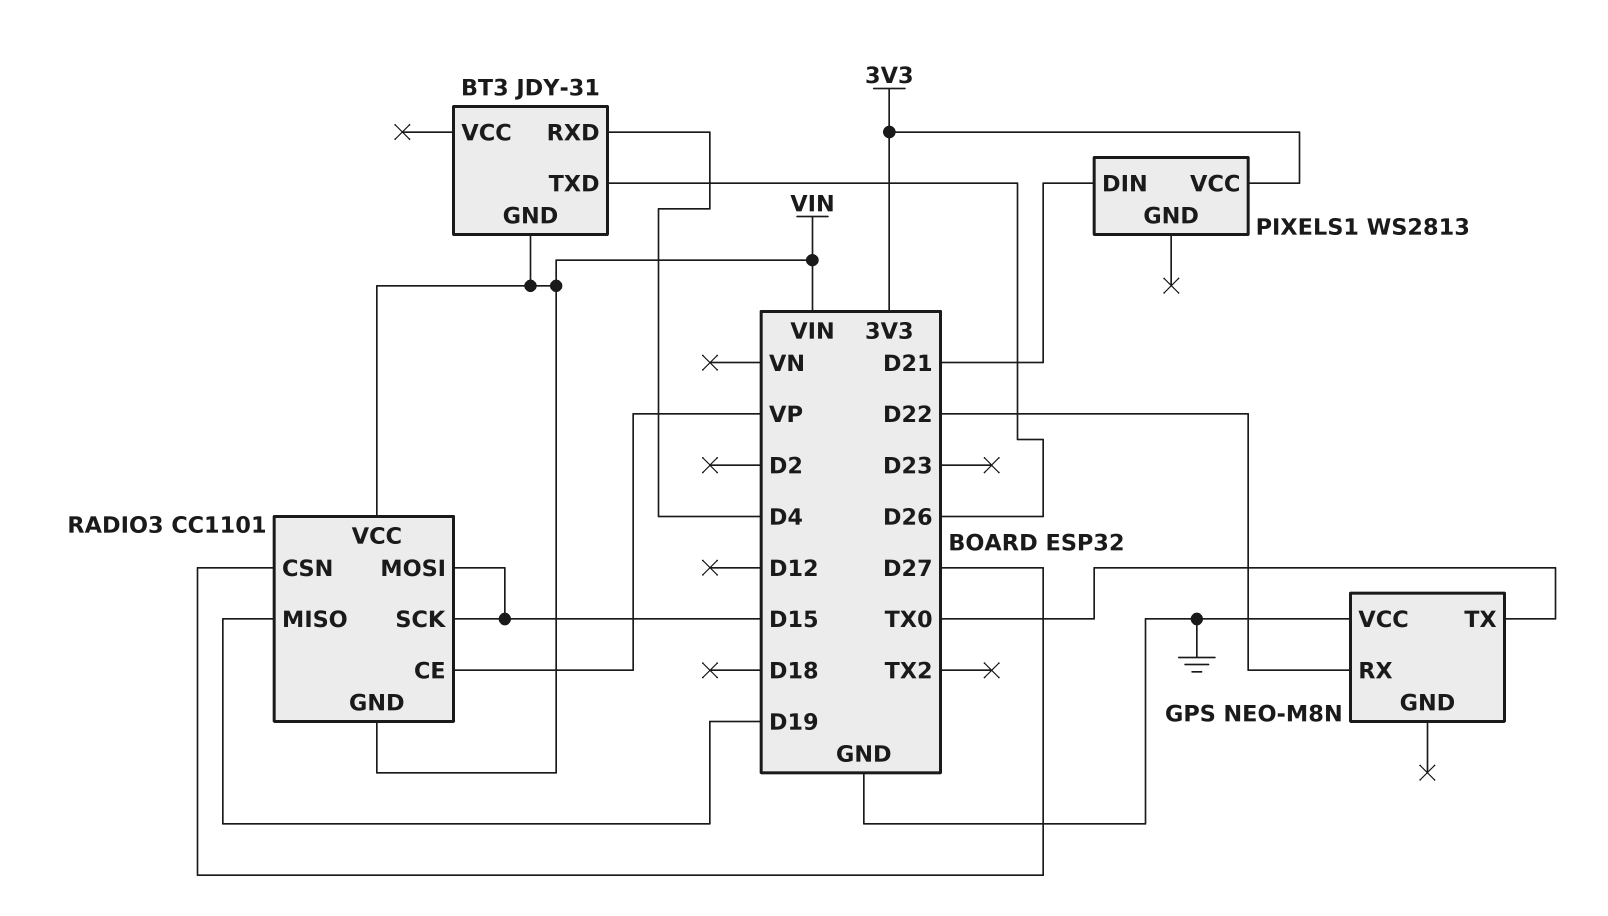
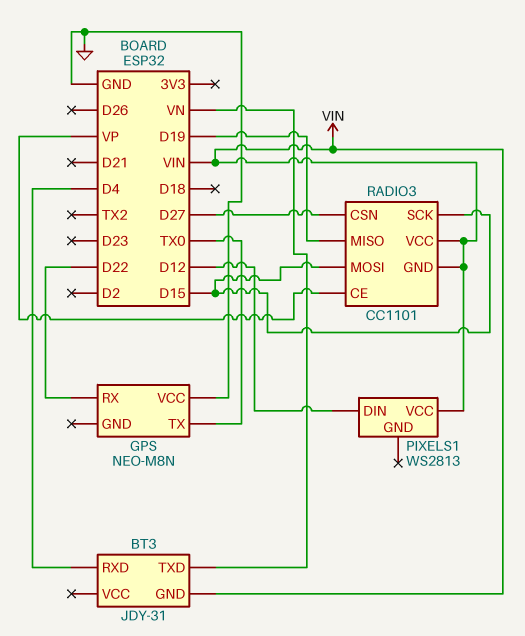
BT3 pin TXD: D26 -> VN
PIXELS1 pin DIN: D21 -> D12
PIXELS1 pin VCC: 3V3 -> VIN

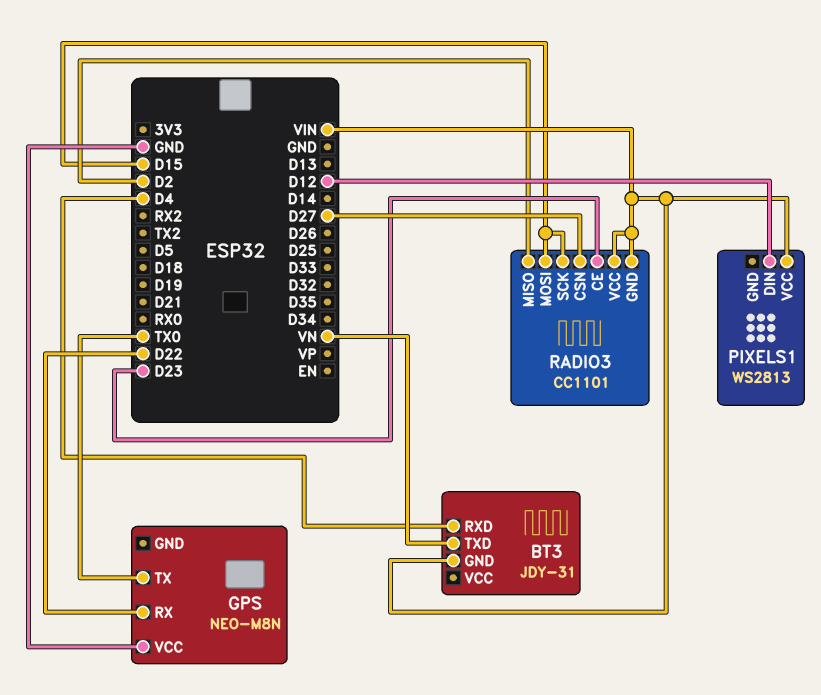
RADIO3 pin CE: VP -> D23
RADIO3 pin MISO: D19 -> D2

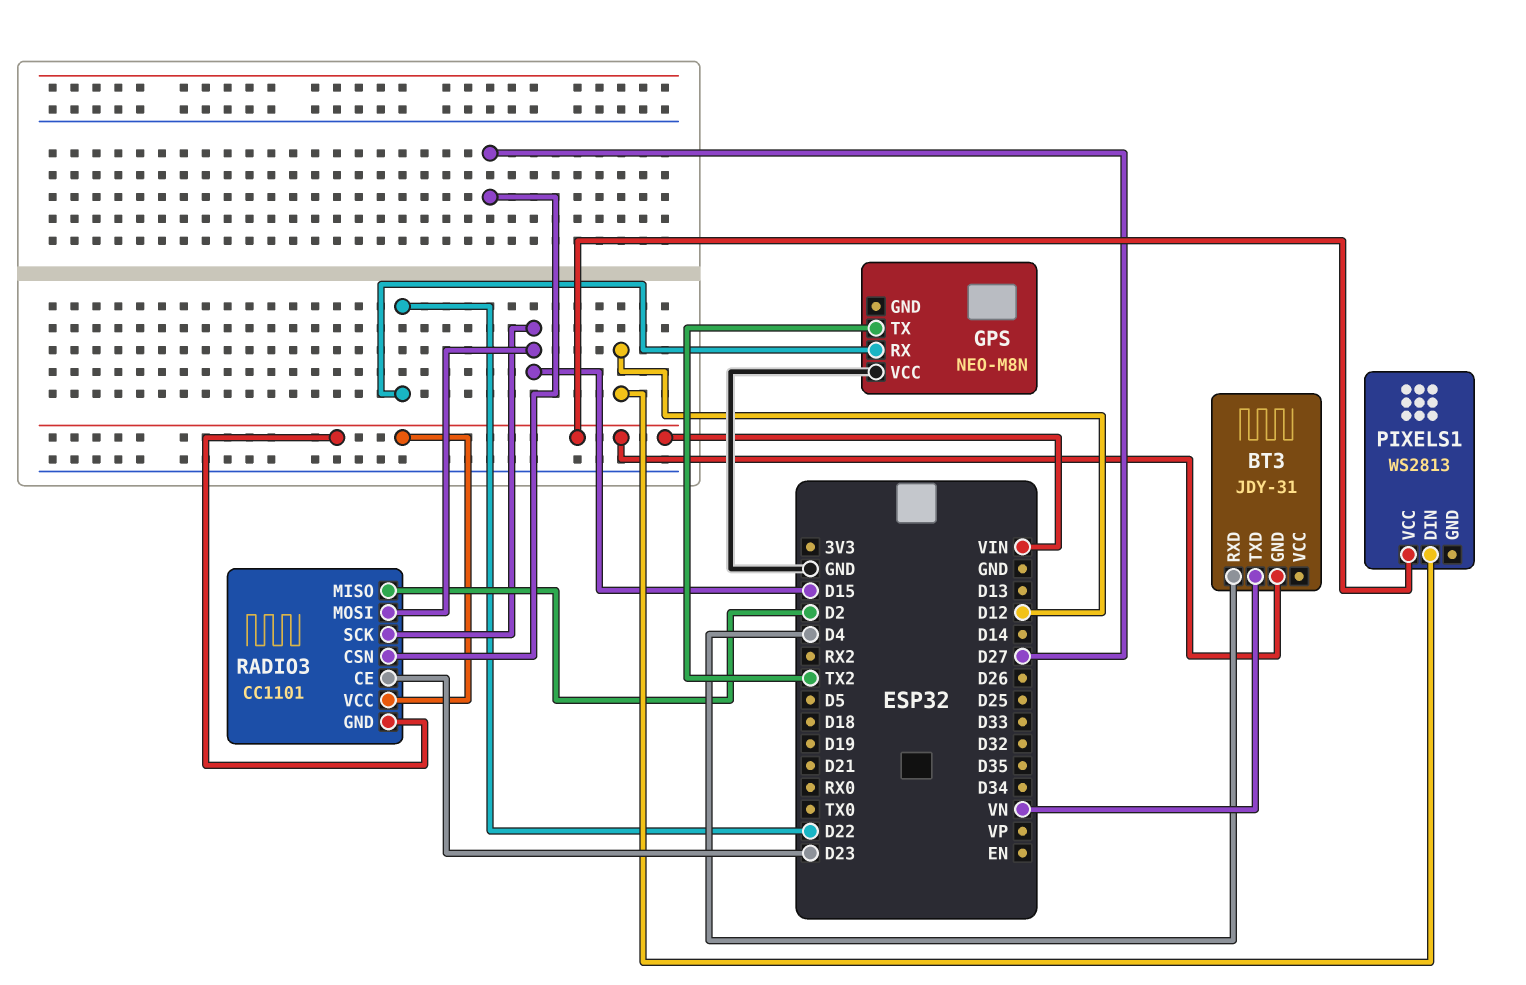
GPS pin TX: TX0 -> TX2

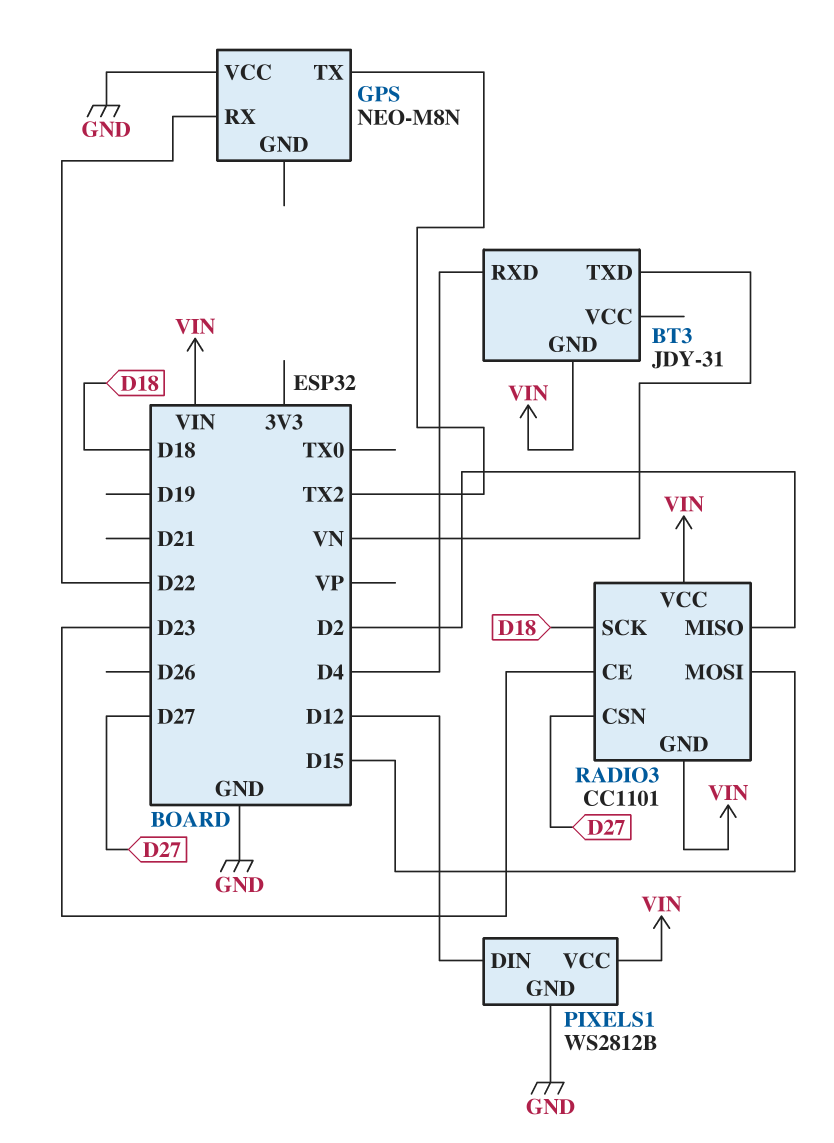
PIXELS1: WS2813 -> WS2812B
PIXELS1 pin GND: none -> GND
RADIO3 pin SCK: D15 -> D18

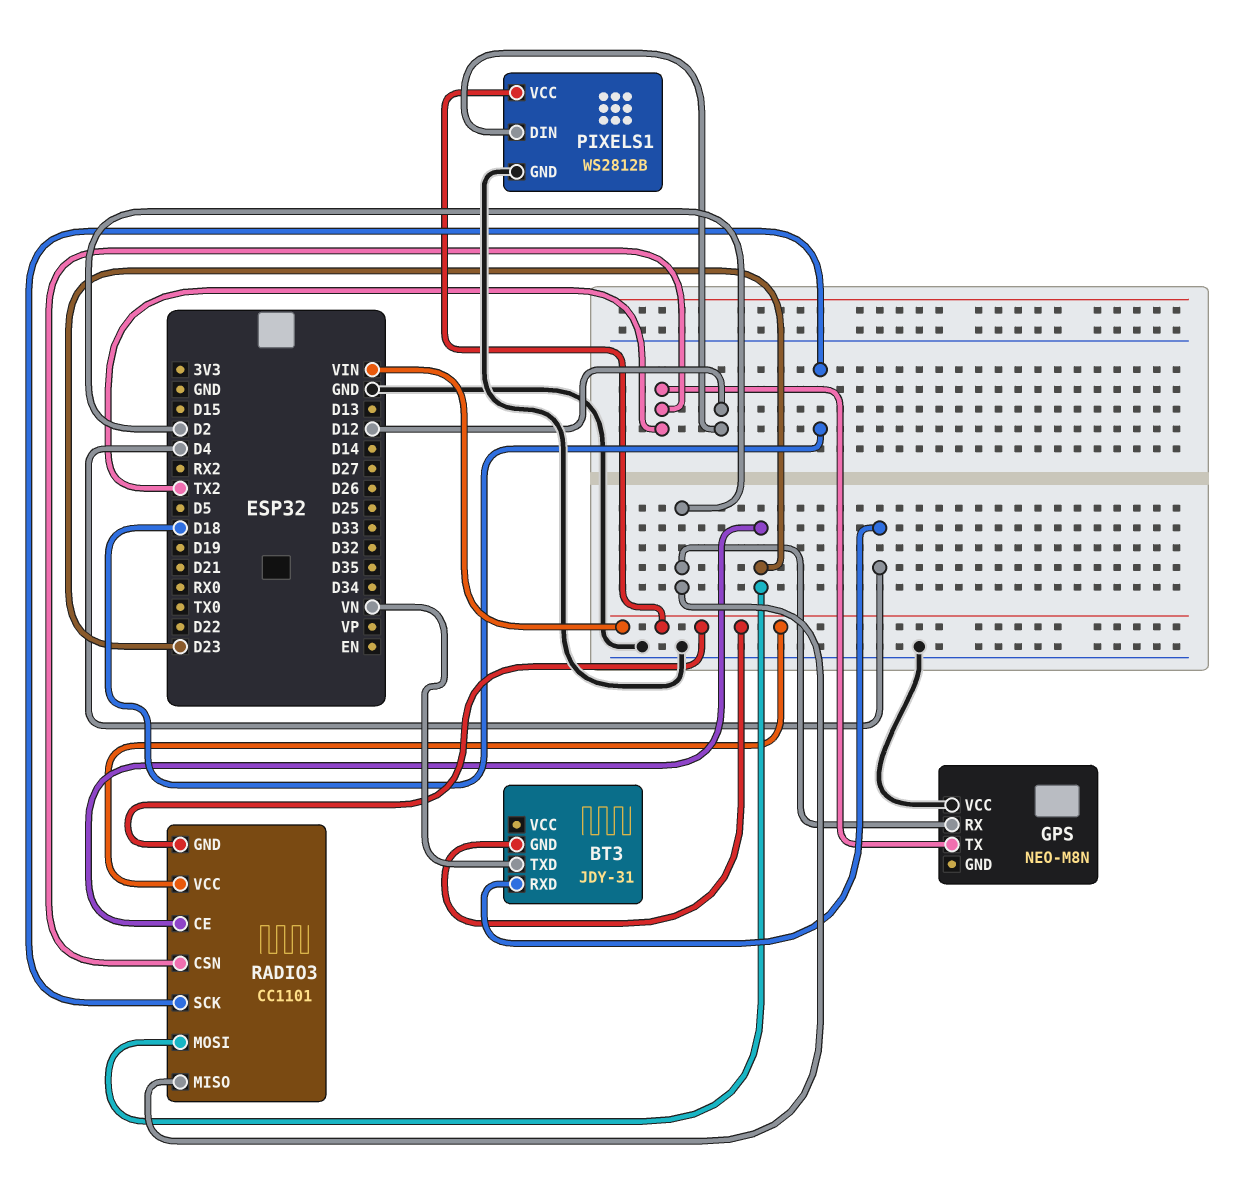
GPS pin RX: D22 -> D2
RADIO3 pin CSN: D27 -> TX2
RADIO3 pin MOSI: D15 -> D23

